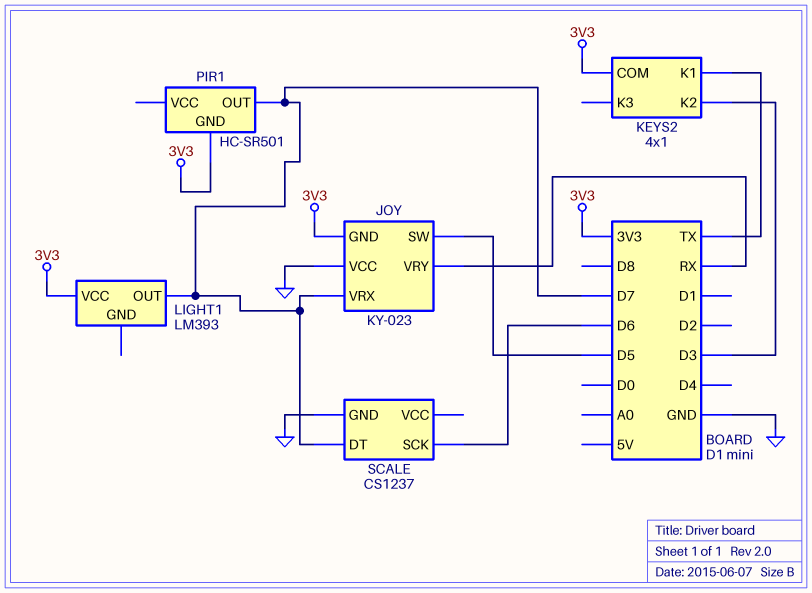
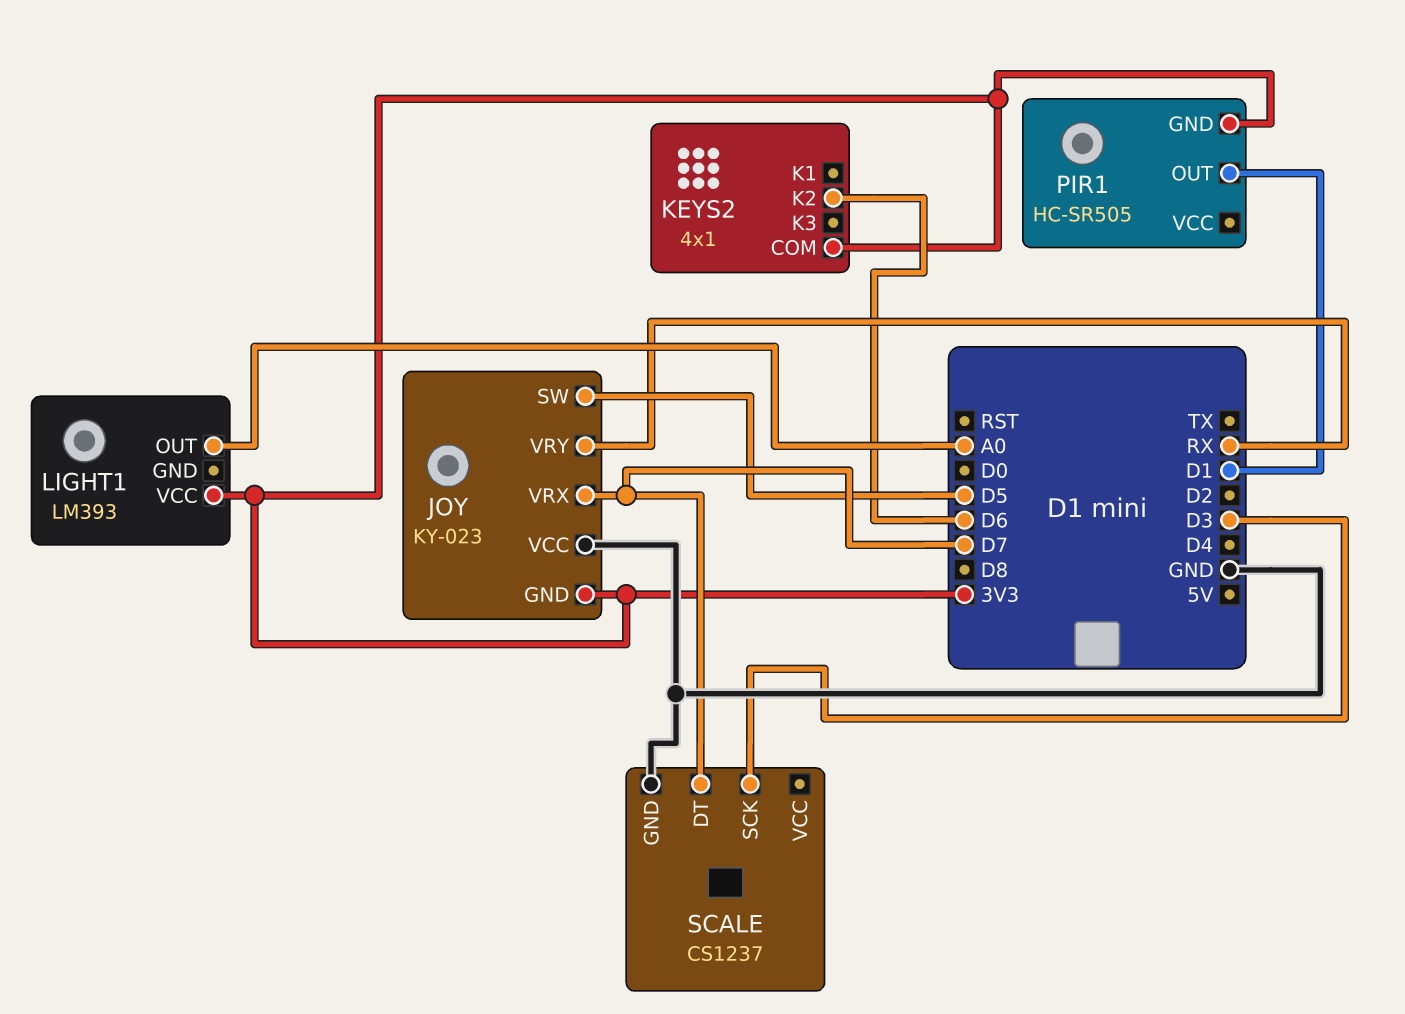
KEYS2 pin K1: TX -> none
KEYS2 pin K2: D3 -> D6
LIGHT1 pin OUT: D7 -> A0
PIR1: HC-SR501 -> HC-SR505
PIR1 pin OUT: D7 -> D1
SCALE pin SCK: D6 -> D3

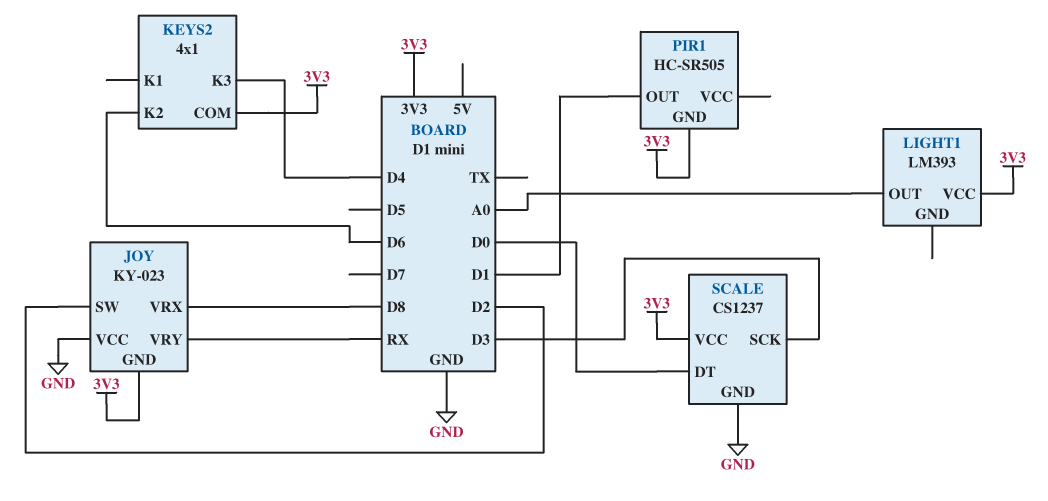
JOY pin SW: D5 -> D2
JOY pin VRX: D7 -> D8
KEYS2 pin K3: none -> D4
SCALE pin DT: D7 -> D0
SCALE pin VCC: none -> 3V3

